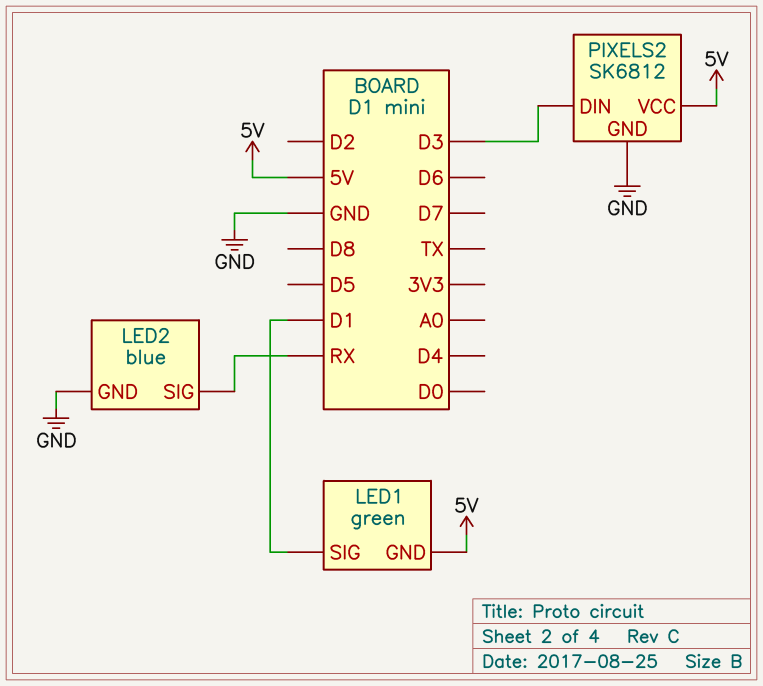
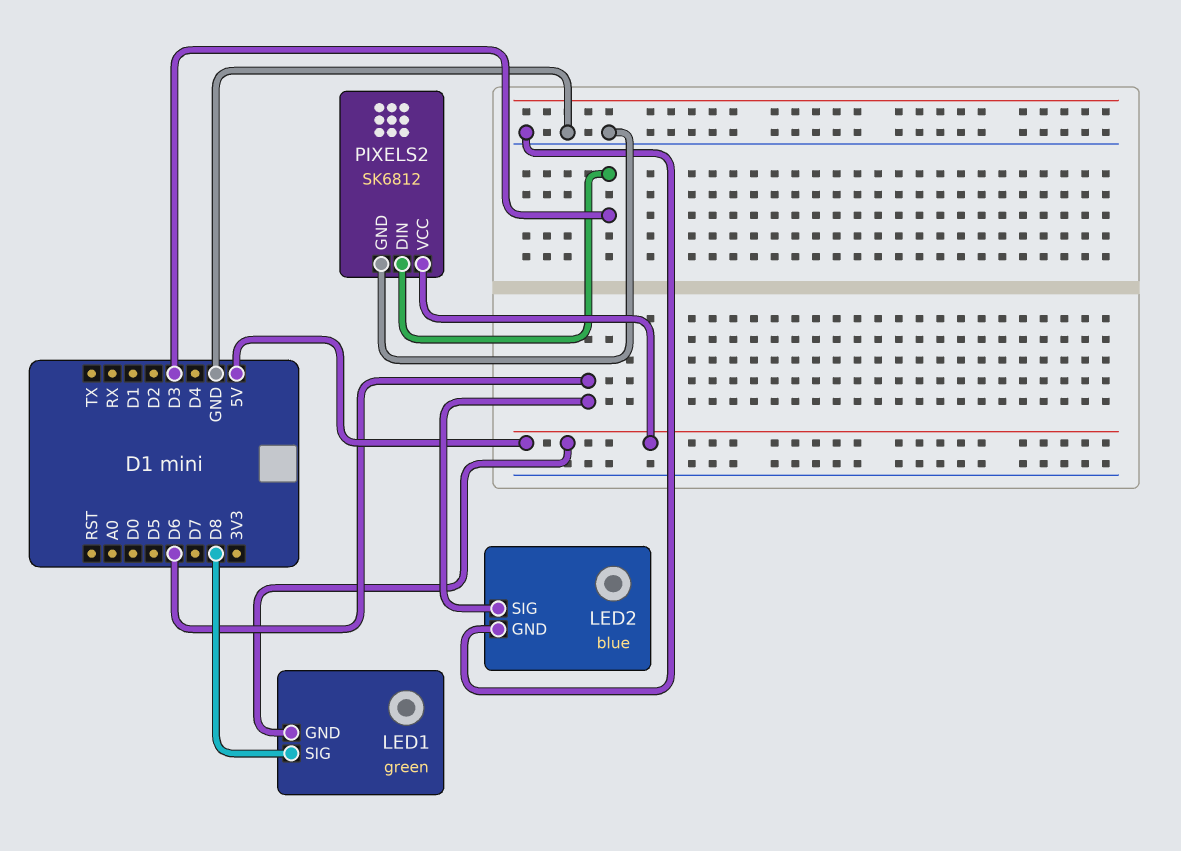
LED1 pin SIG: D1 -> D8
LED2 pin SIG: RX -> D6

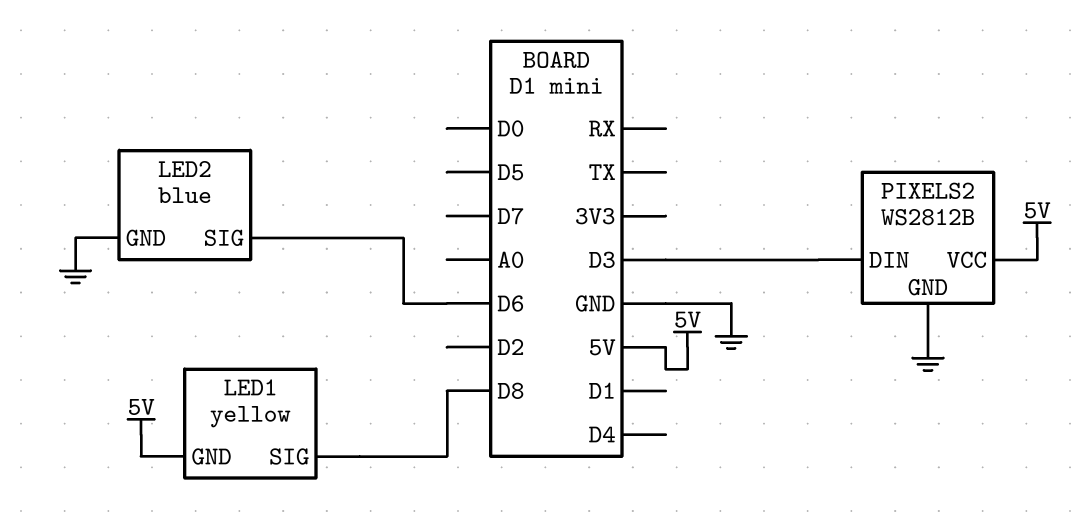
LED1: green -> yellow
PIXELS2: SK6812 -> WS2812B

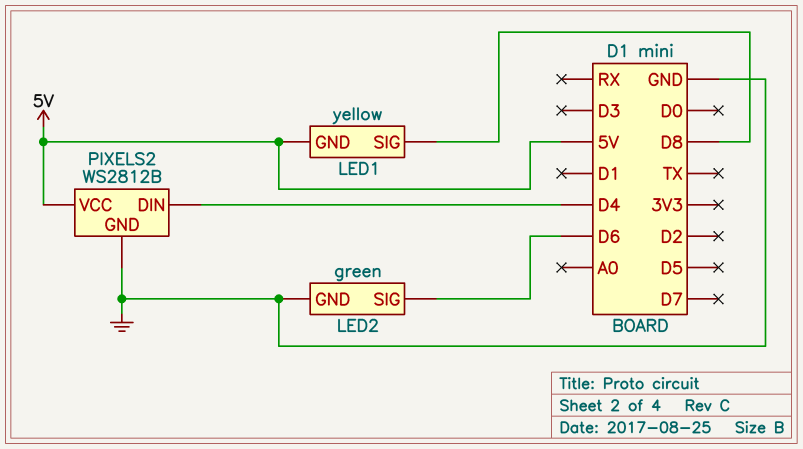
LED2: blue -> green
PIXELS2 pin DIN: D3 -> D4

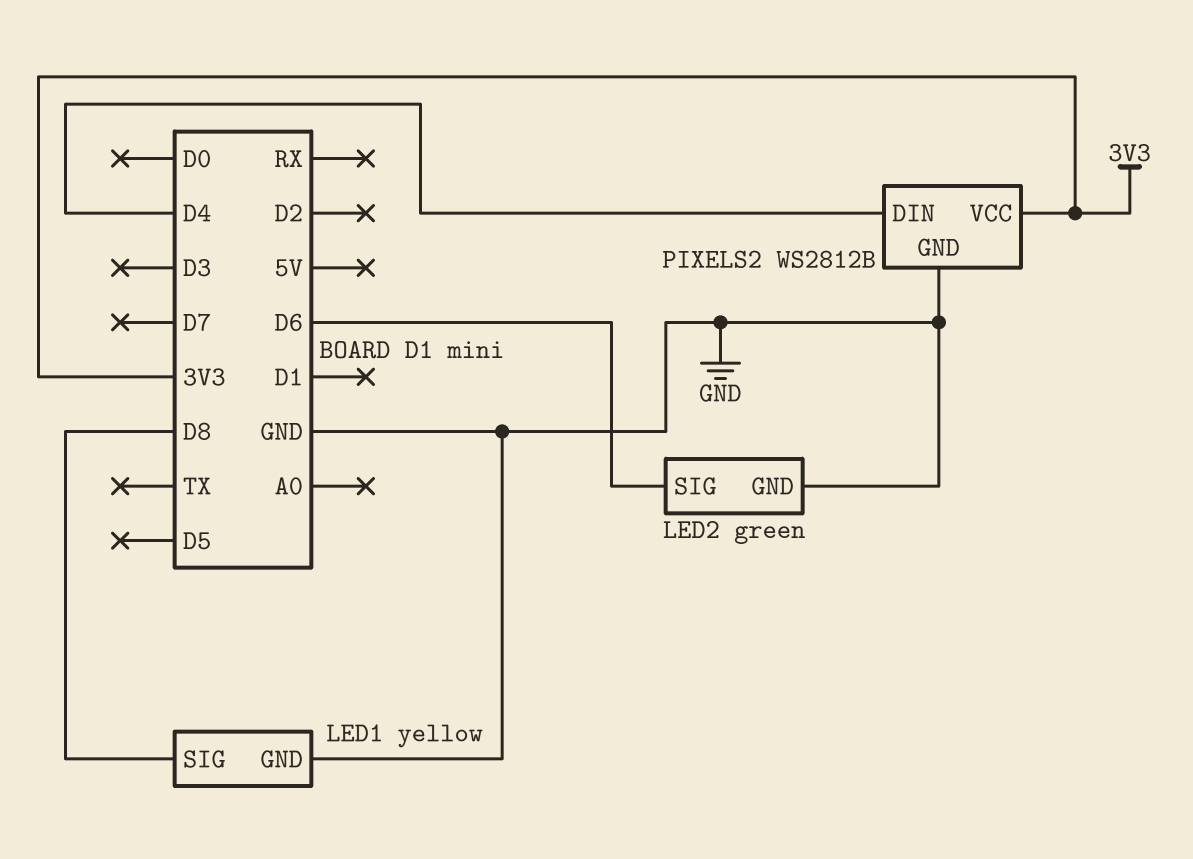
LED1 pin GND: 5V -> GND
PIXELS2 pin VCC: 5V -> 3V3

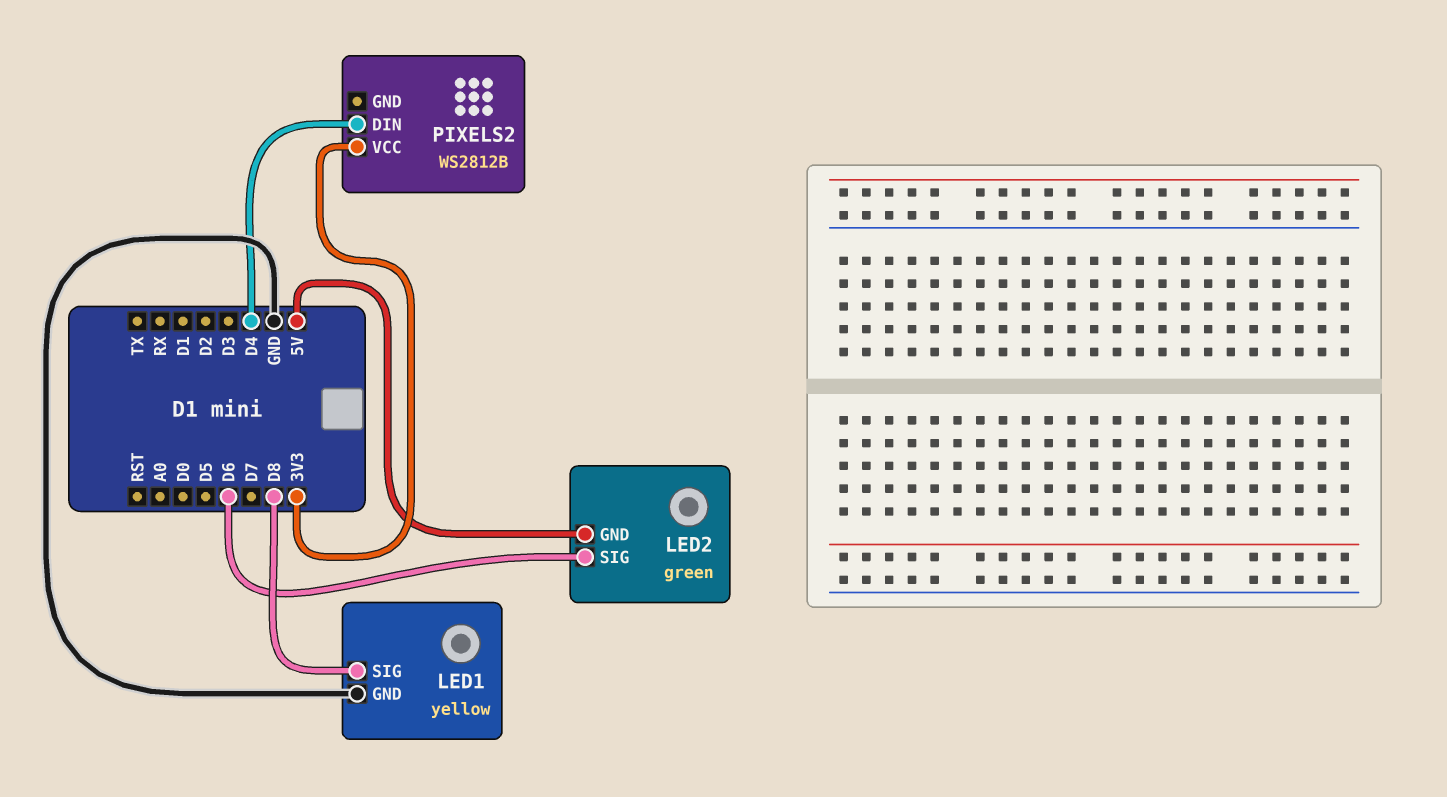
LED2 pin GND: GND -> 5V
PIXELS2 pin GND: GND -> none

